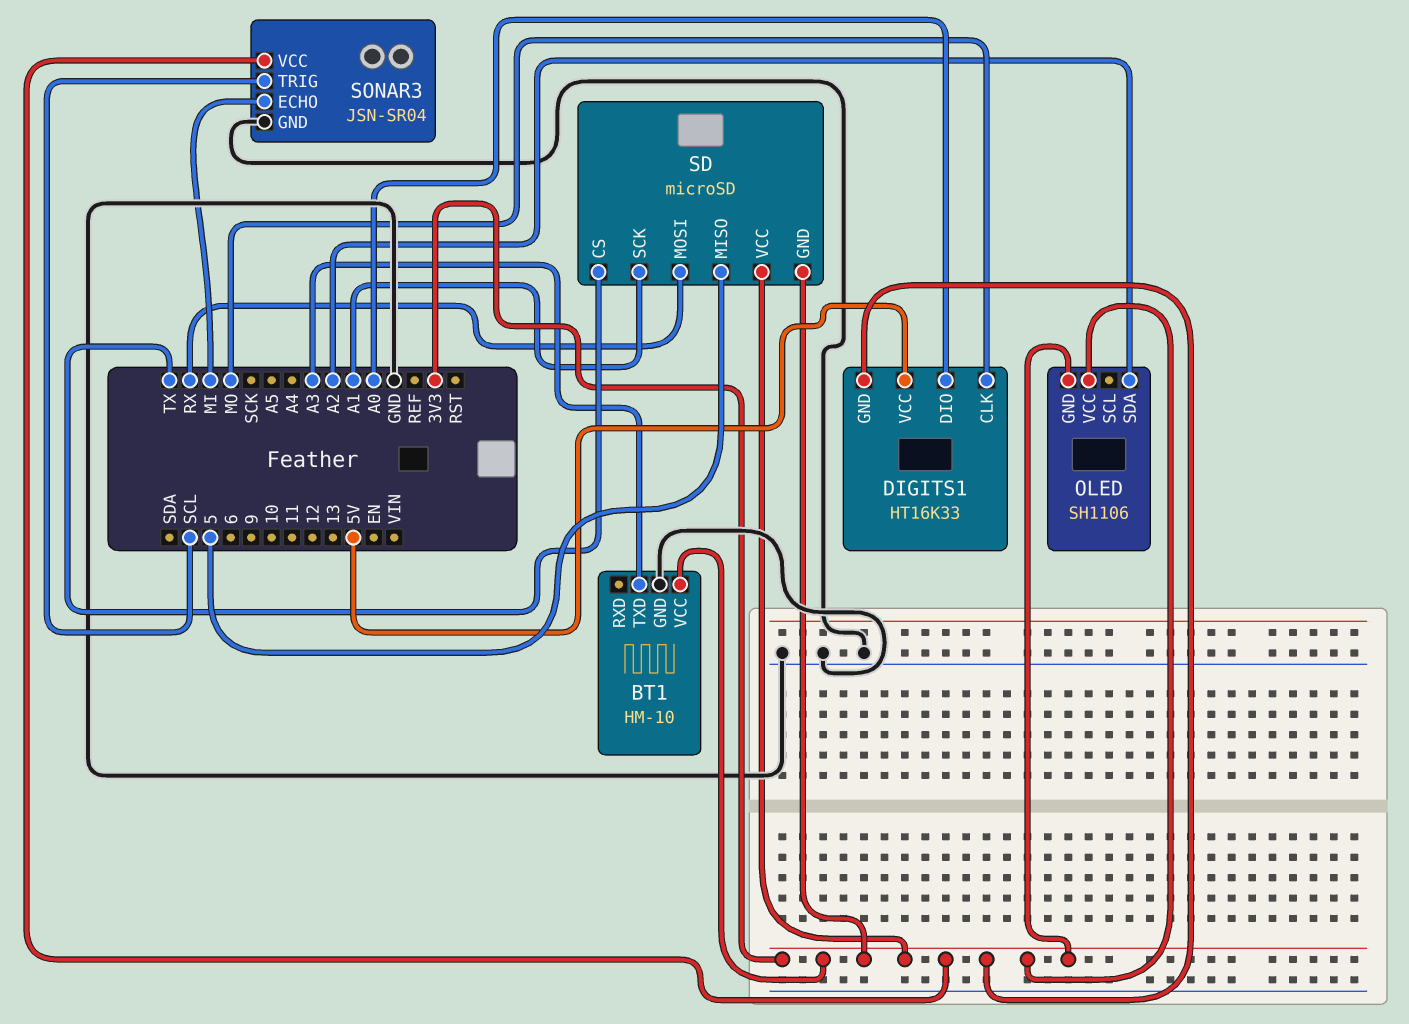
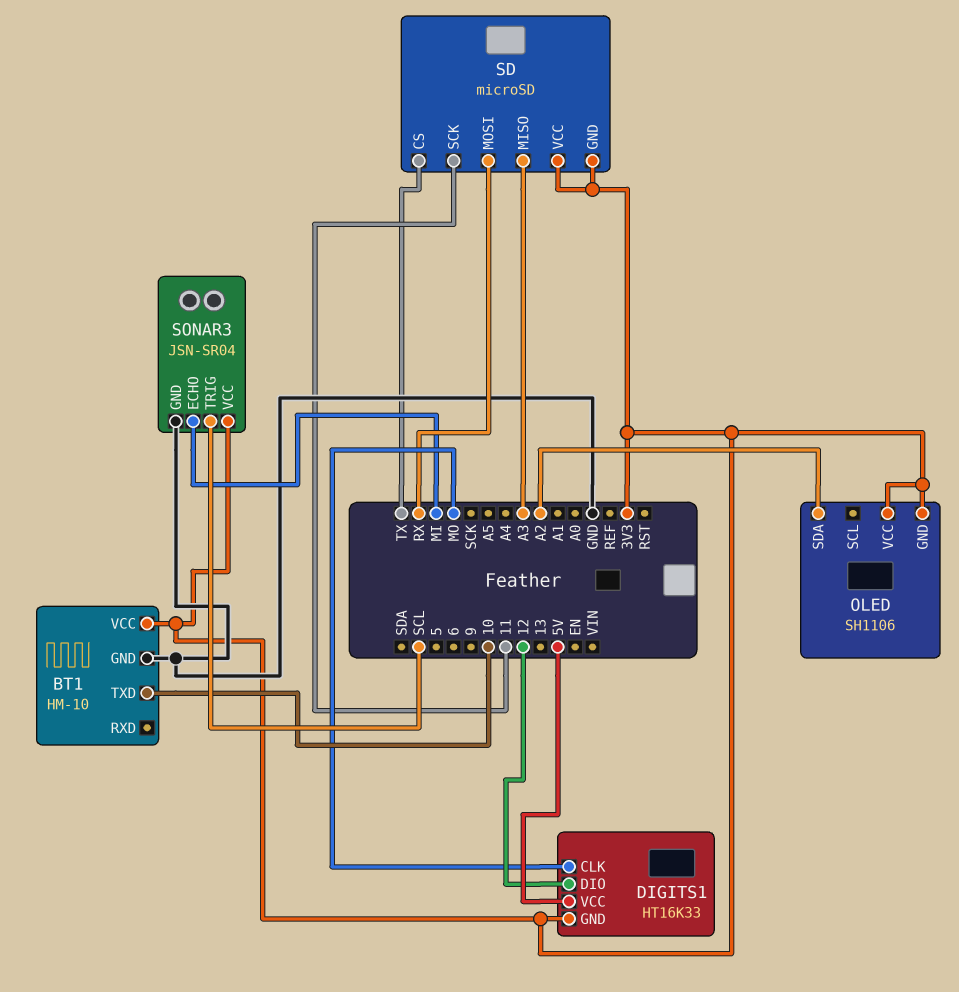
BT1 pin TXD: A3 -> 10
DIGITS1 pin DIO: A0 -> 12
SD pin MISO: 5 -> A3
SD pin SCK: A1 -> 11

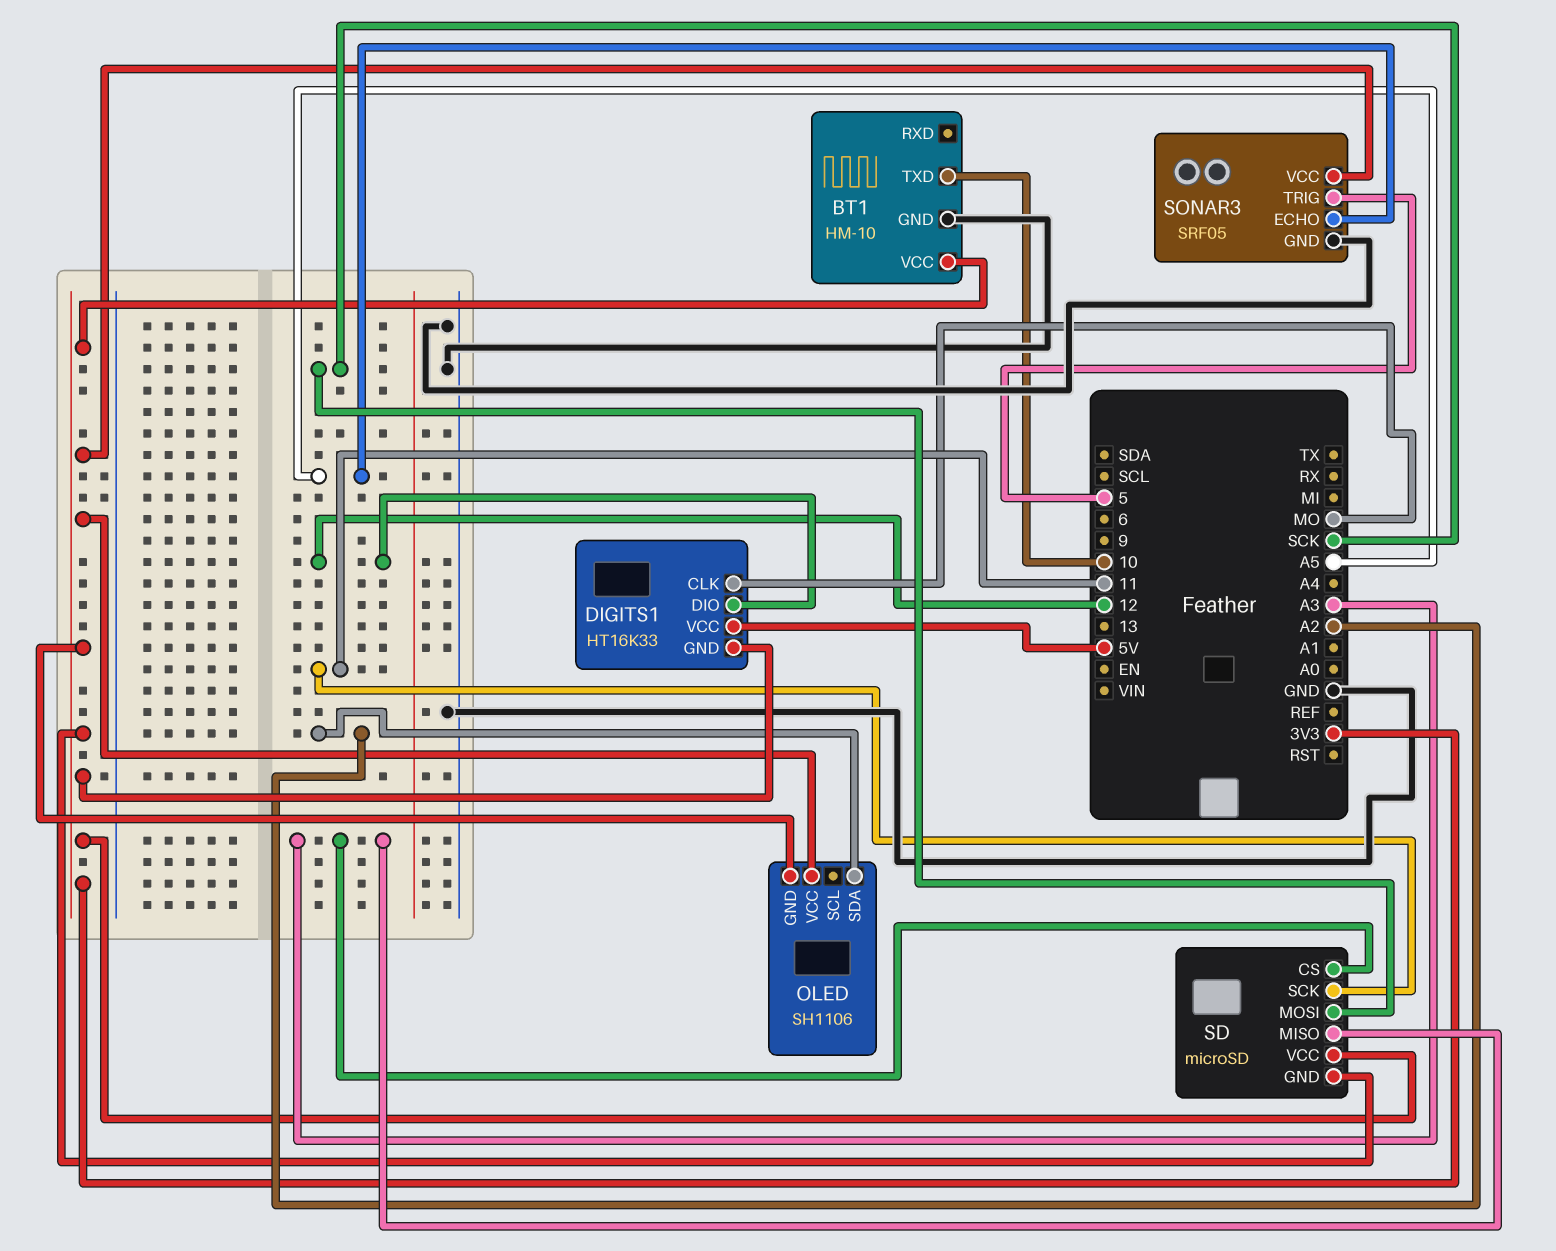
SD pin CS: TX -> A3
SD pin MOSI: RX -> SCK
SONAR3: JSN-SR04 -> SRF05
SONAR3 pin ECHO: MI -> A5
SONAR3 pin TRIG: SCL -> 5

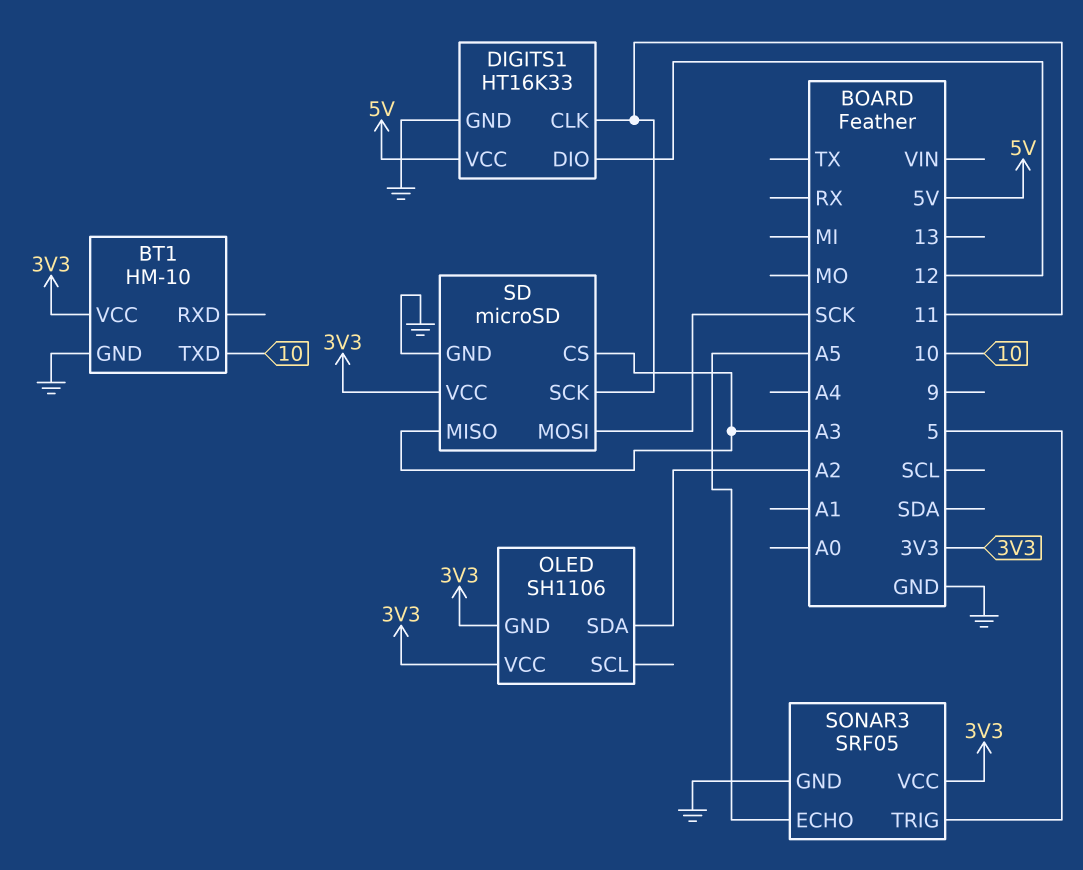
DIGITS1 pin CLK: MO -> 11
DIGITS1 pin GND: 3V3 -> GND
SD pin GND: 3V3 -> GND

